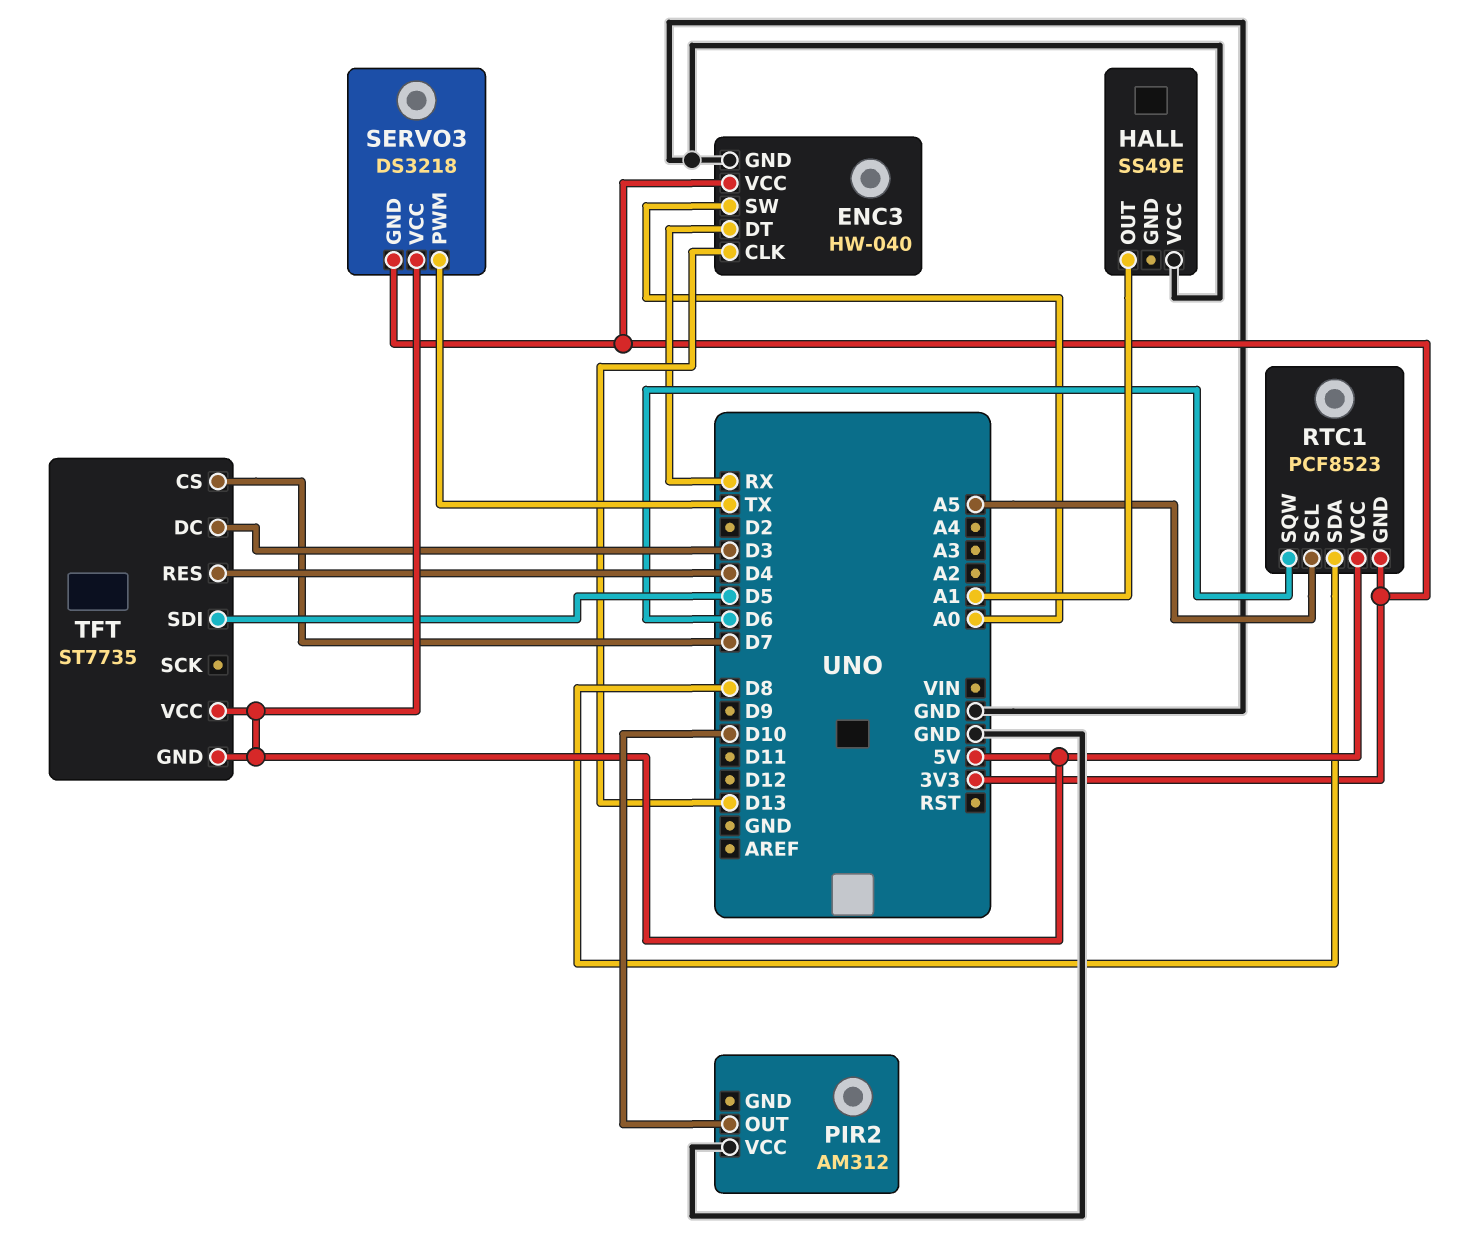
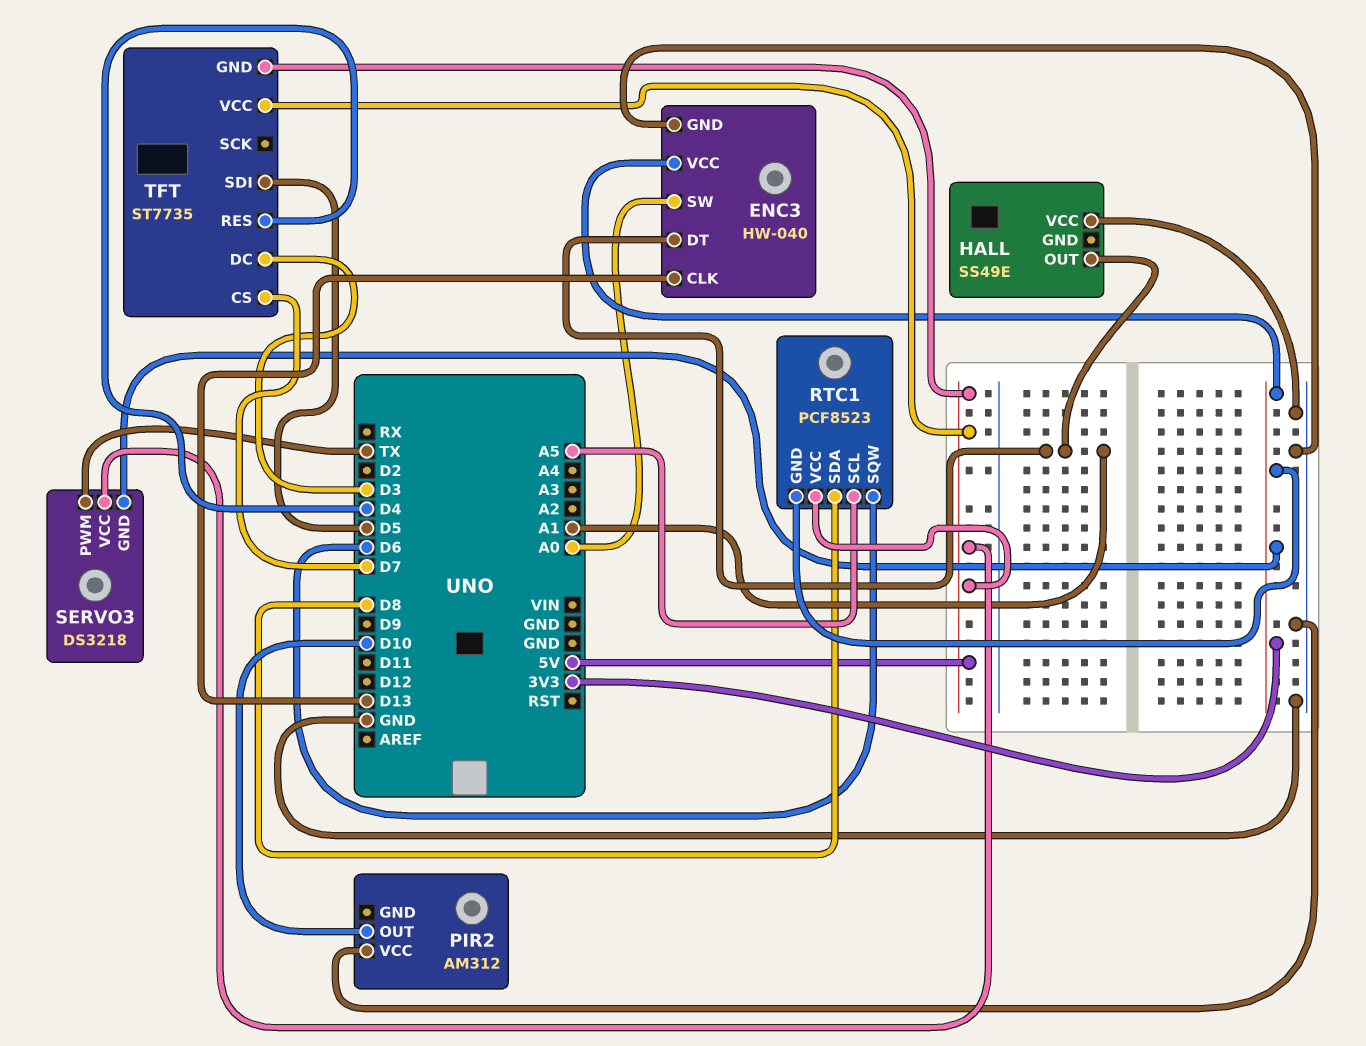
ENC3 pin DT: RX -> A1

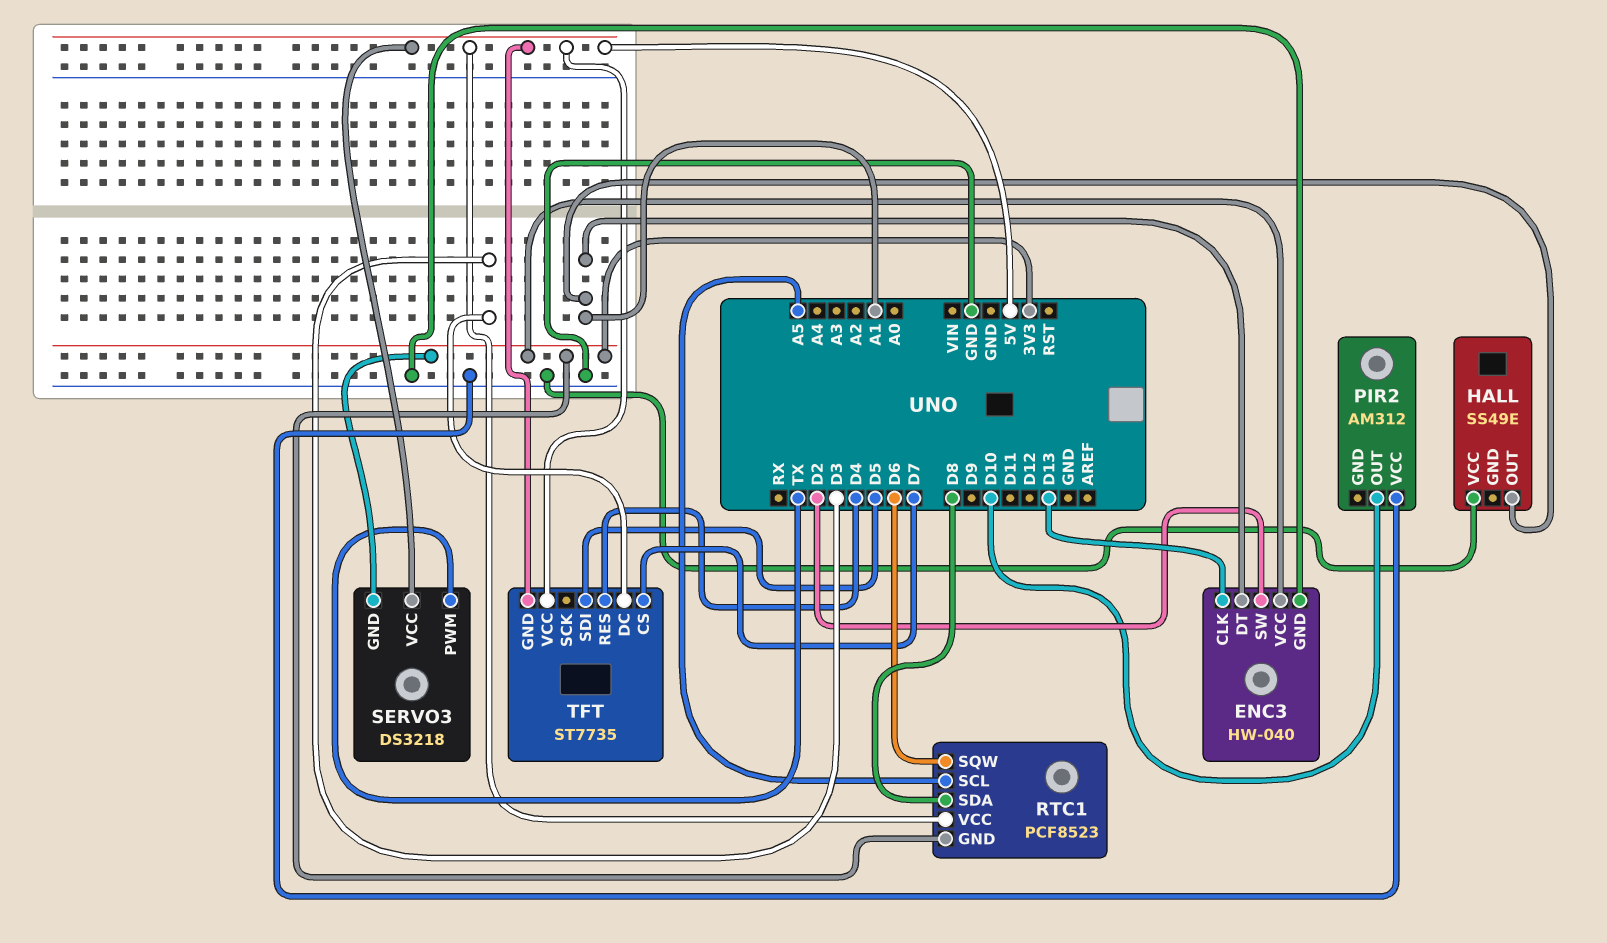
ENC3 pin SW: A0 -> D2

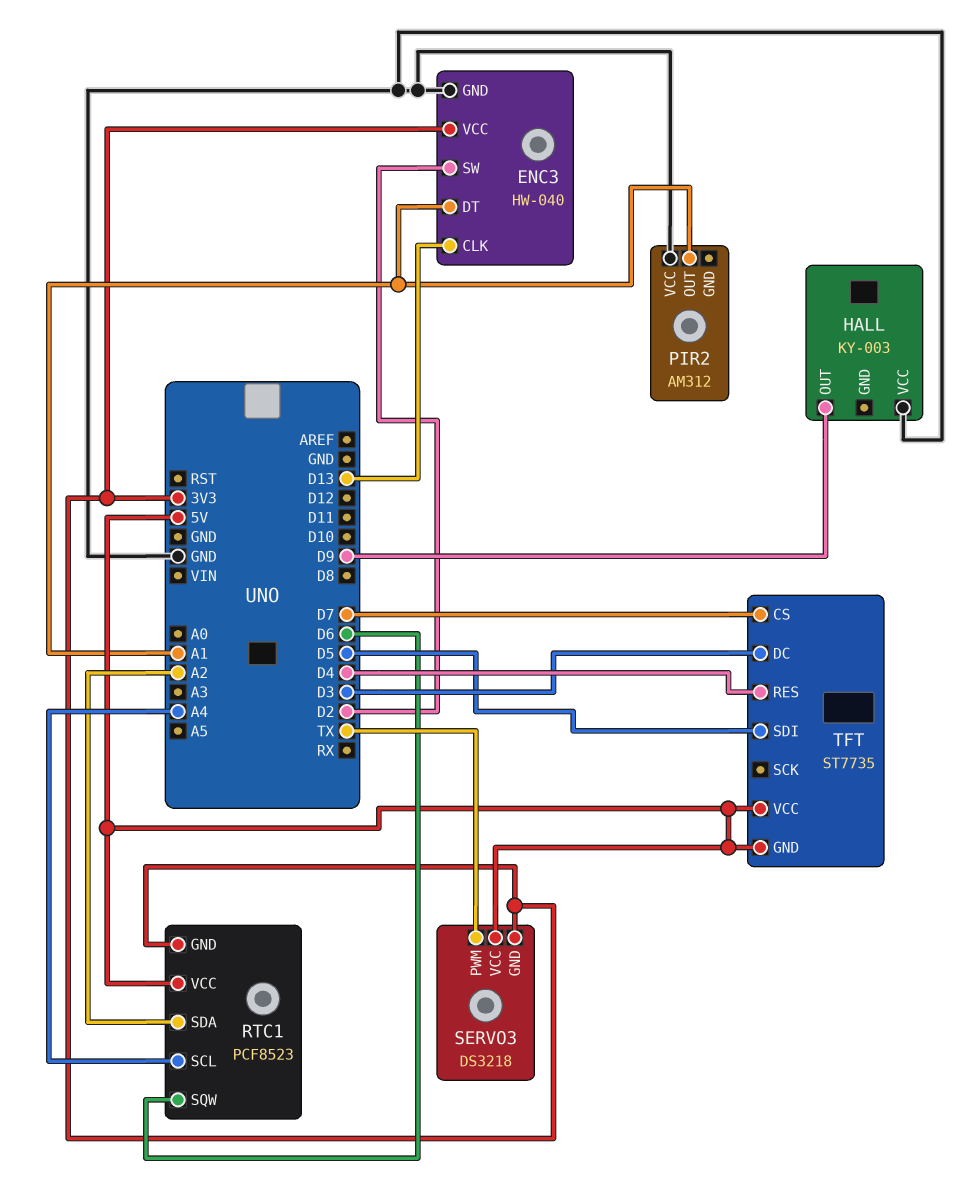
HALL: SS49E -> KY-003
HALL pin OUT: A1 -> D9
PIR2 pin OUT: D10 -> A1
RTC1 pin SCL: A5 -> A4
RTC1 pin SDA: D8 -> A2

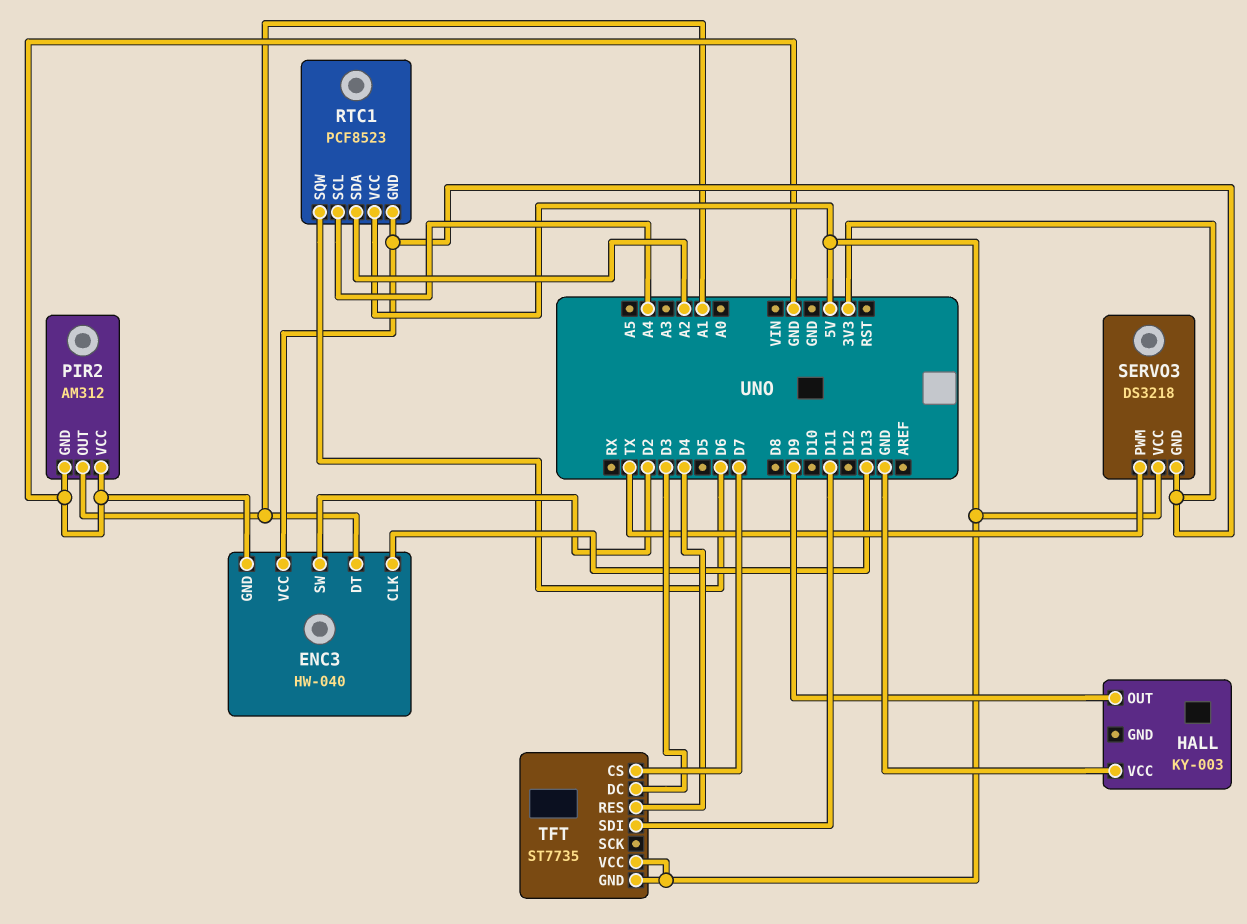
PIR2 pin GND: none -> GND
TFT pin SDI: D5 -> D11

